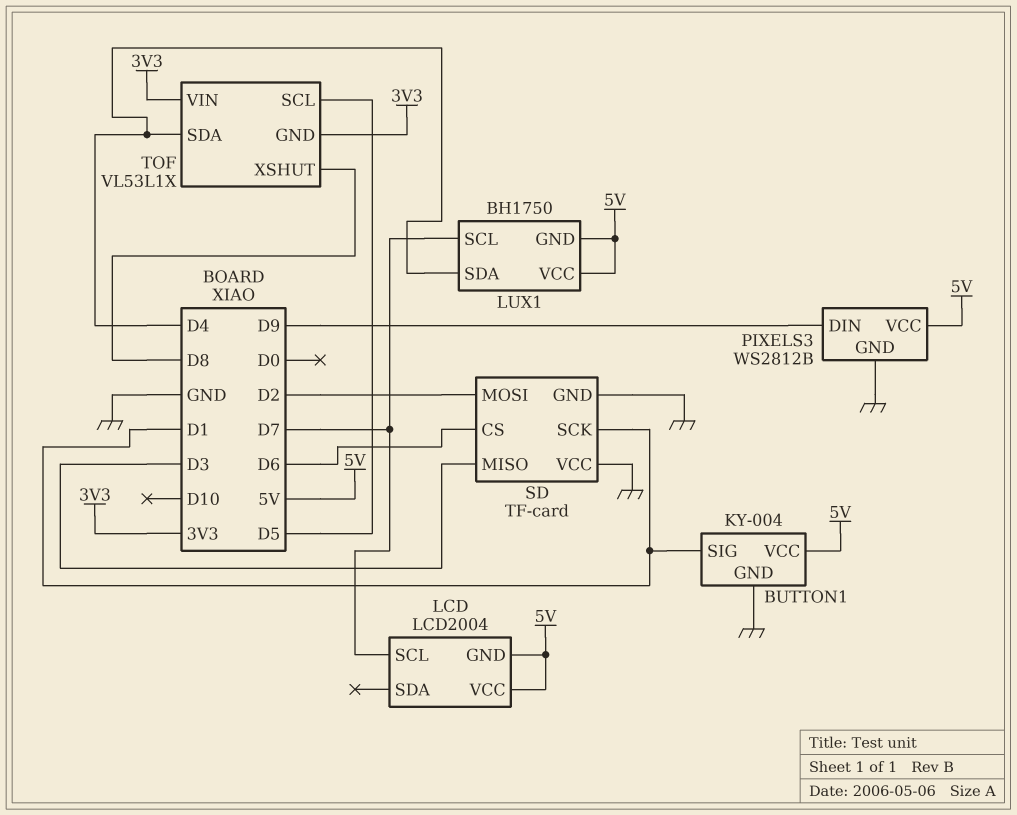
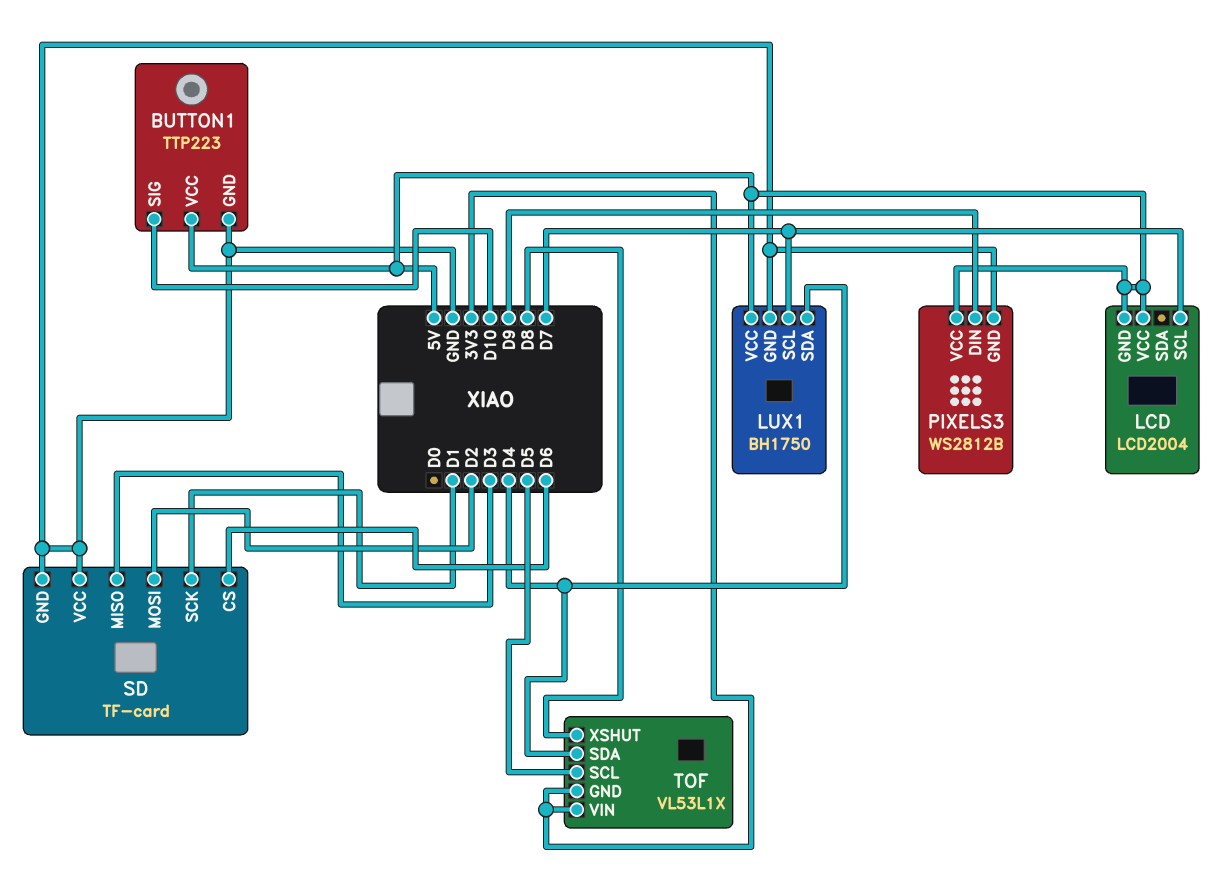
BUTTON1: KY-004 -> TTP223
BUTTON1 pin SIG: D1 -> D10
LUX1 pin GND: 5V -> GND

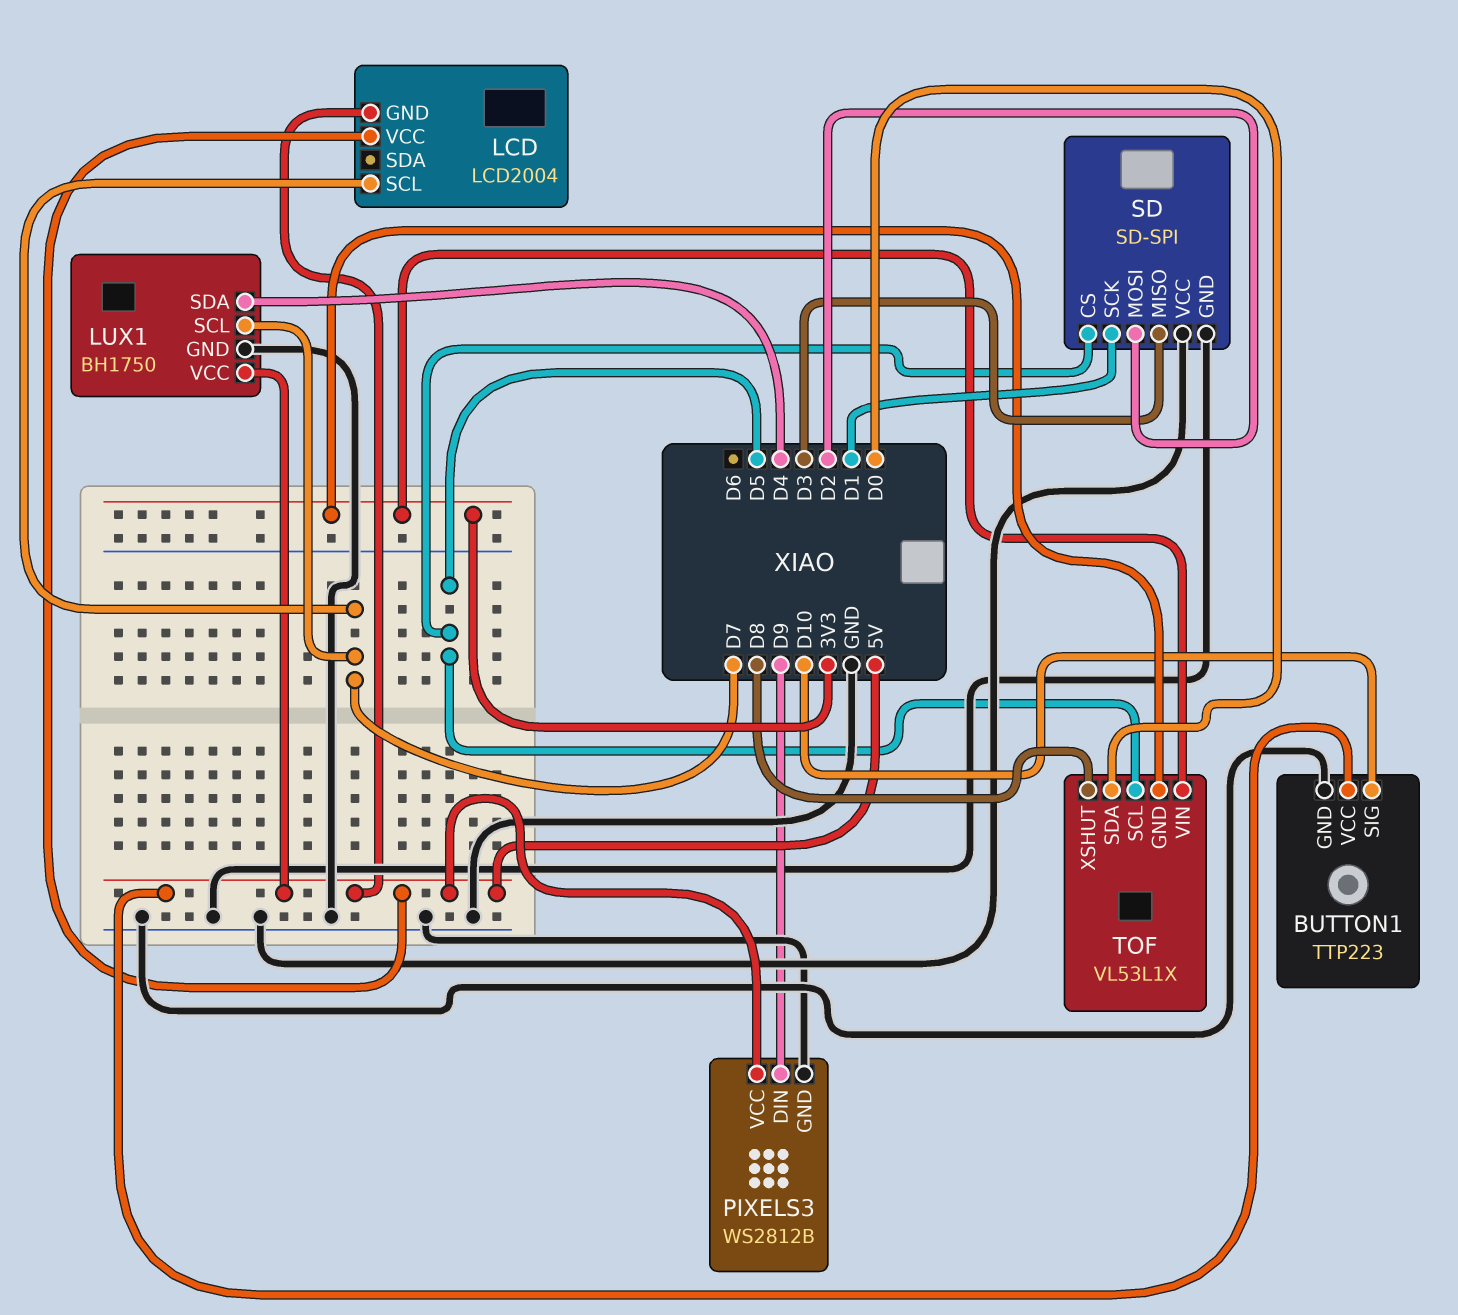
SD: TF-card -> SD-SPI
SD pin CS: D6 -> D5
TOF pin SDA: D4 -> D0

